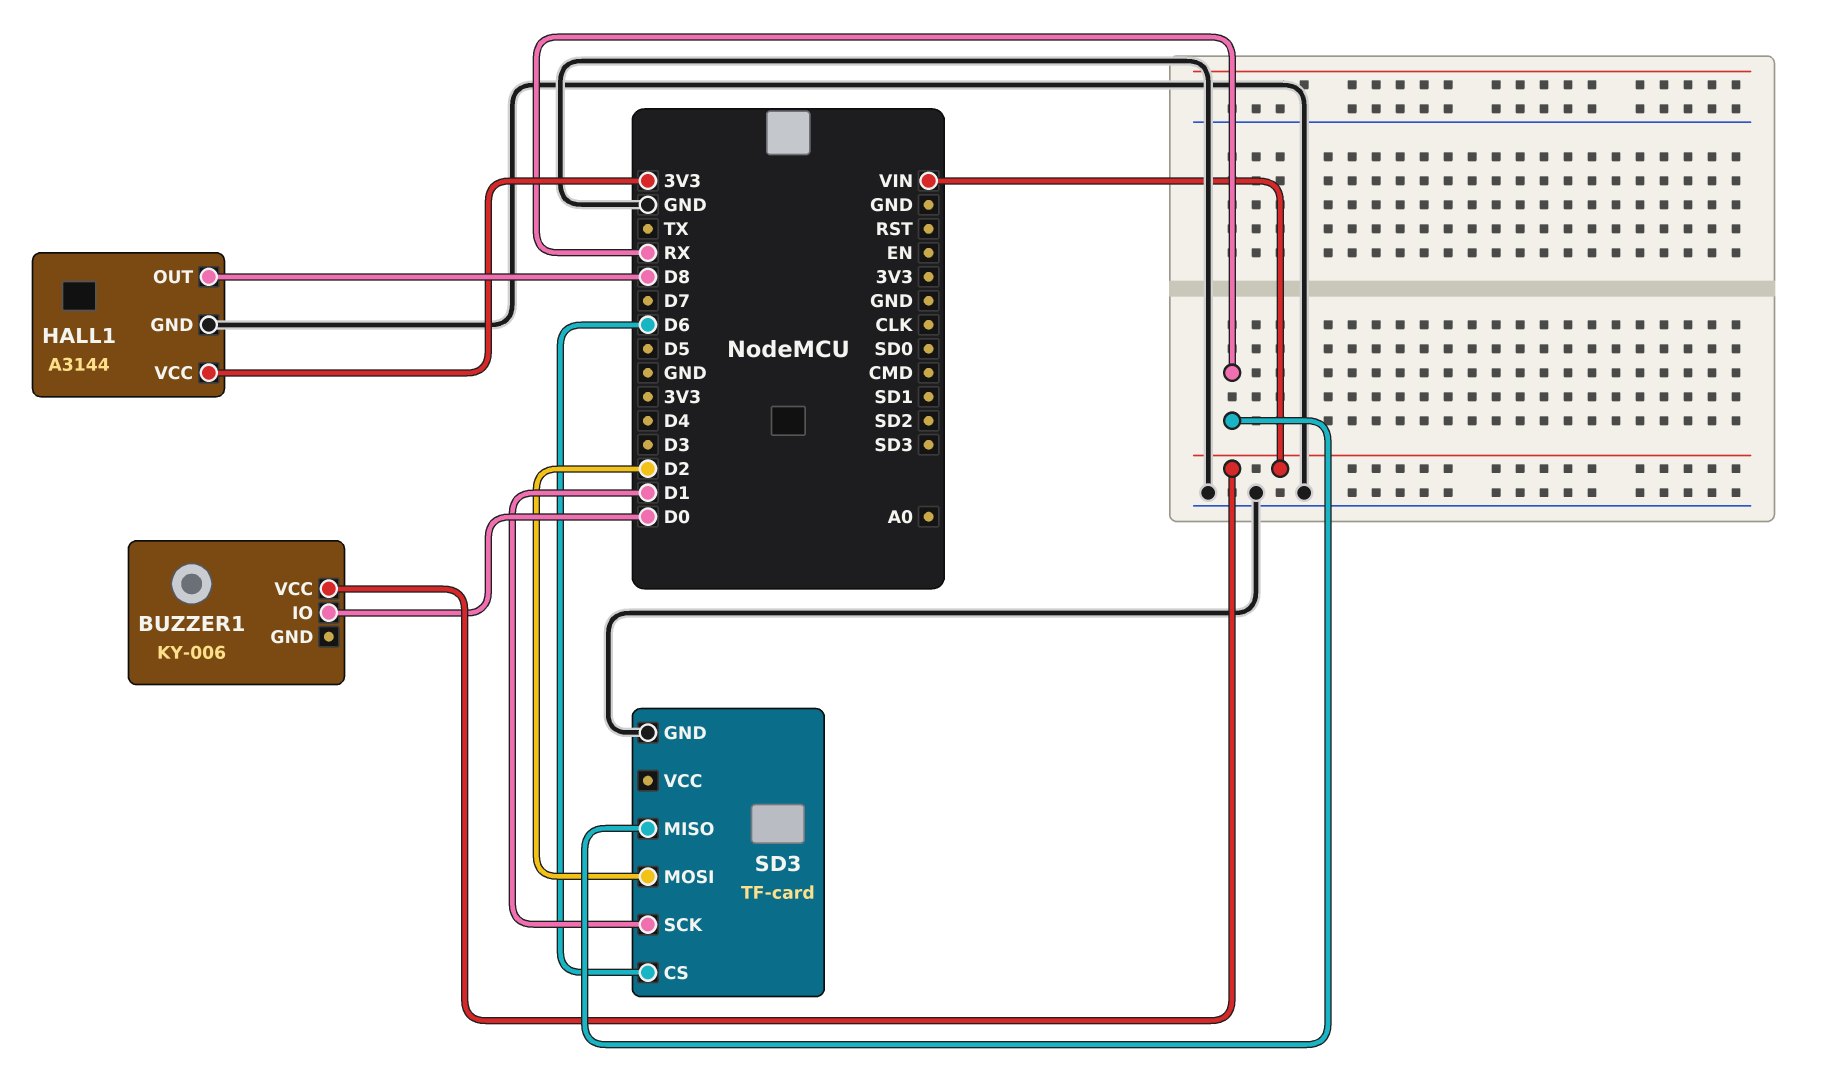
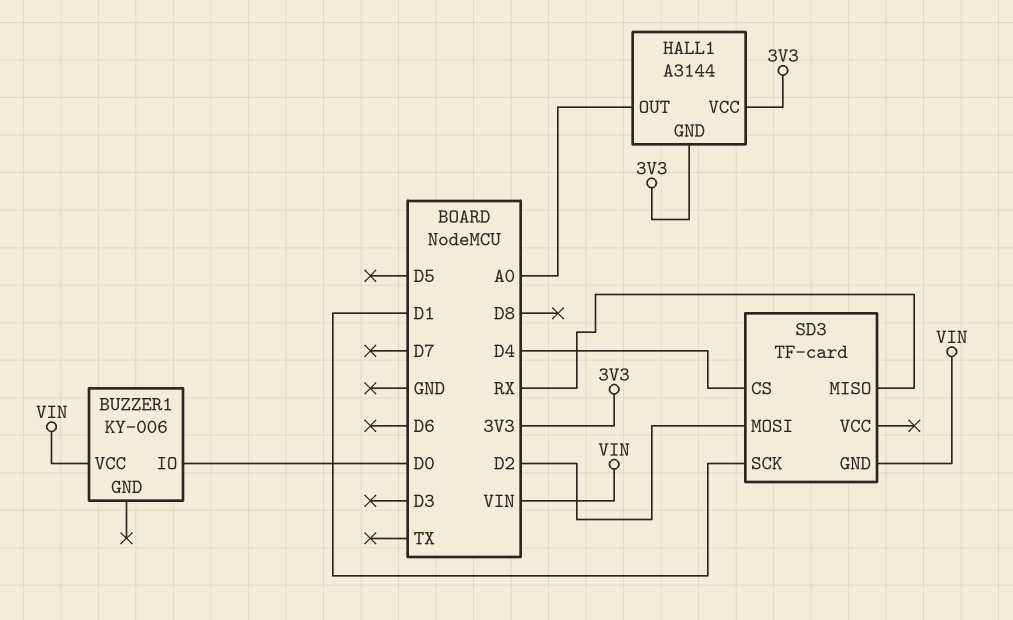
HALL1 pin GND: GND -> 3V3
HALL1 pin OUT: D8 -> A0
SD3 pin CS: D6 -> D4
SD3 pin GND: GND -> VIN

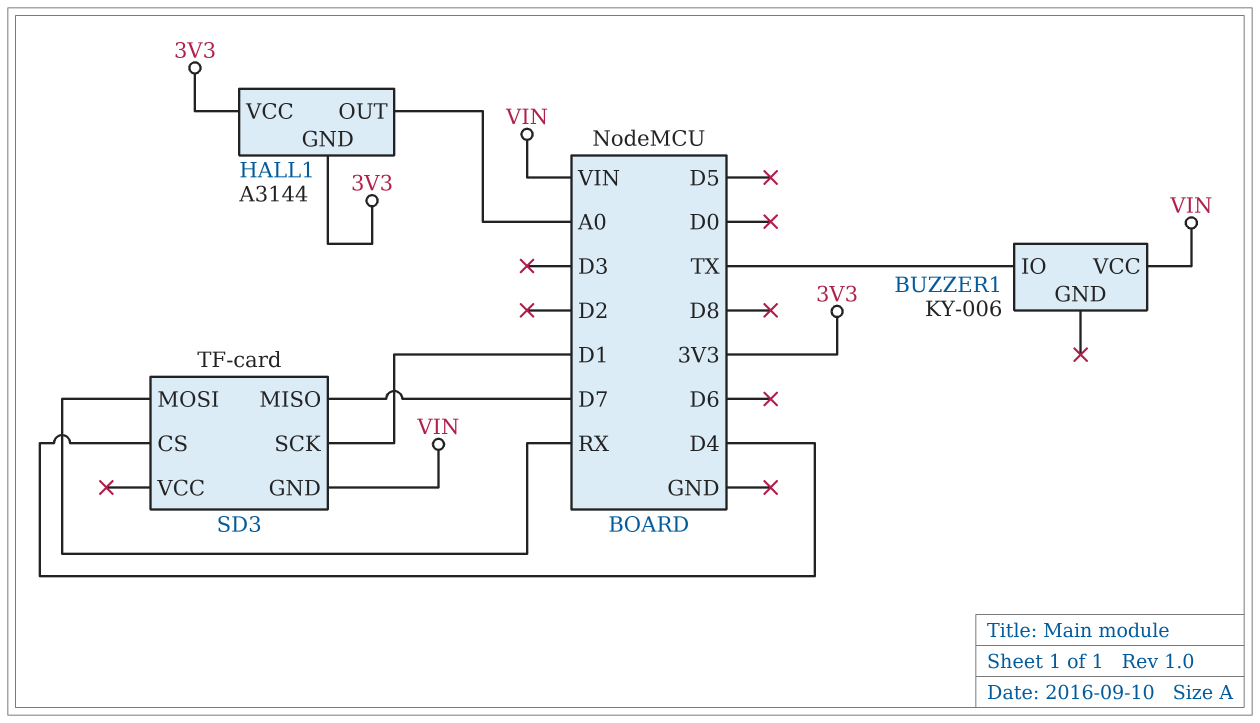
BUZZER1 pin IO: D0 -> TX
SD3 pin MISO: RX -> D7
SD3 pin MOSI: D2 -> RX

